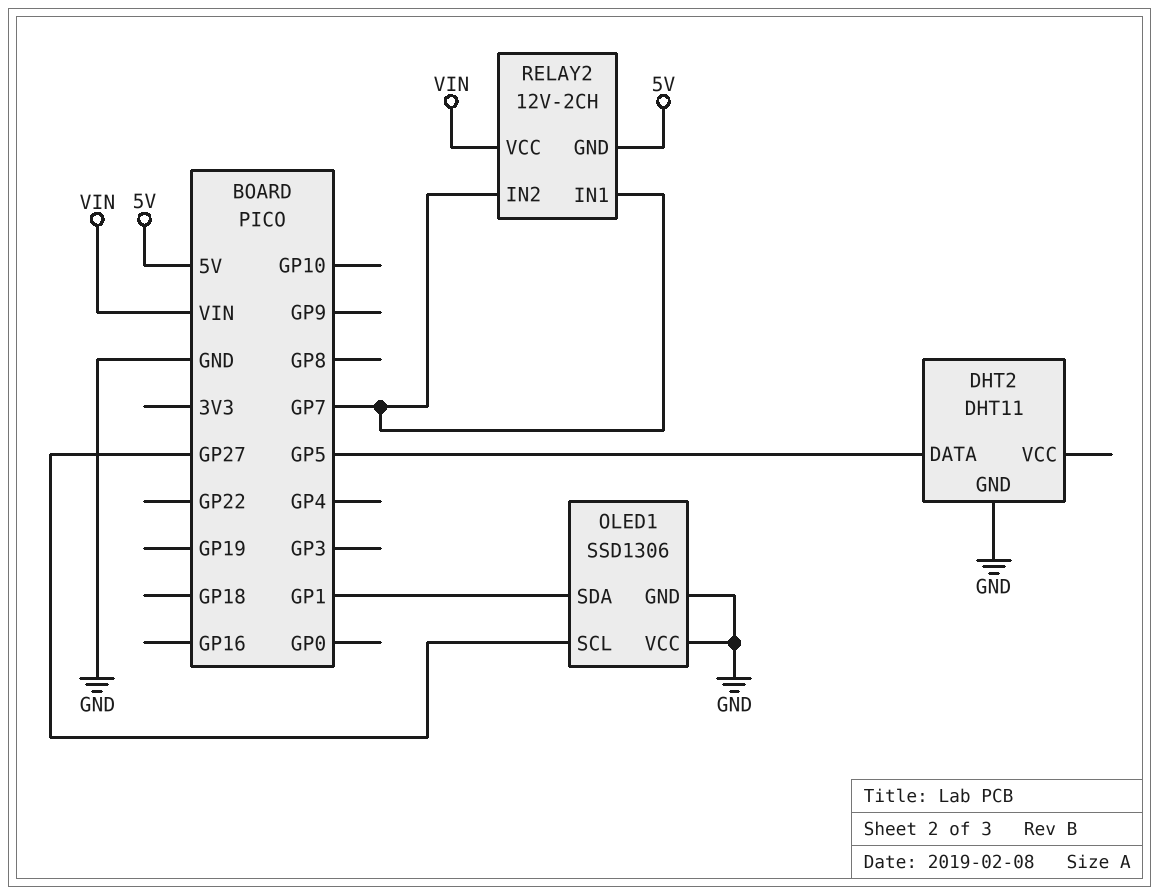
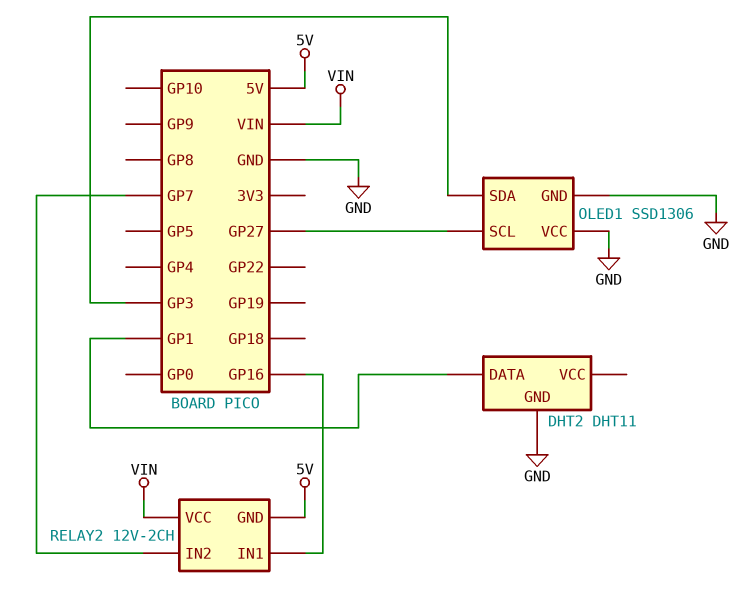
DHT2 pin DATA: GP5 -> GP1
OLED1 pin SDA: GP1 -> GP3
RELAY2 pin IN1: GP7 -> GP16

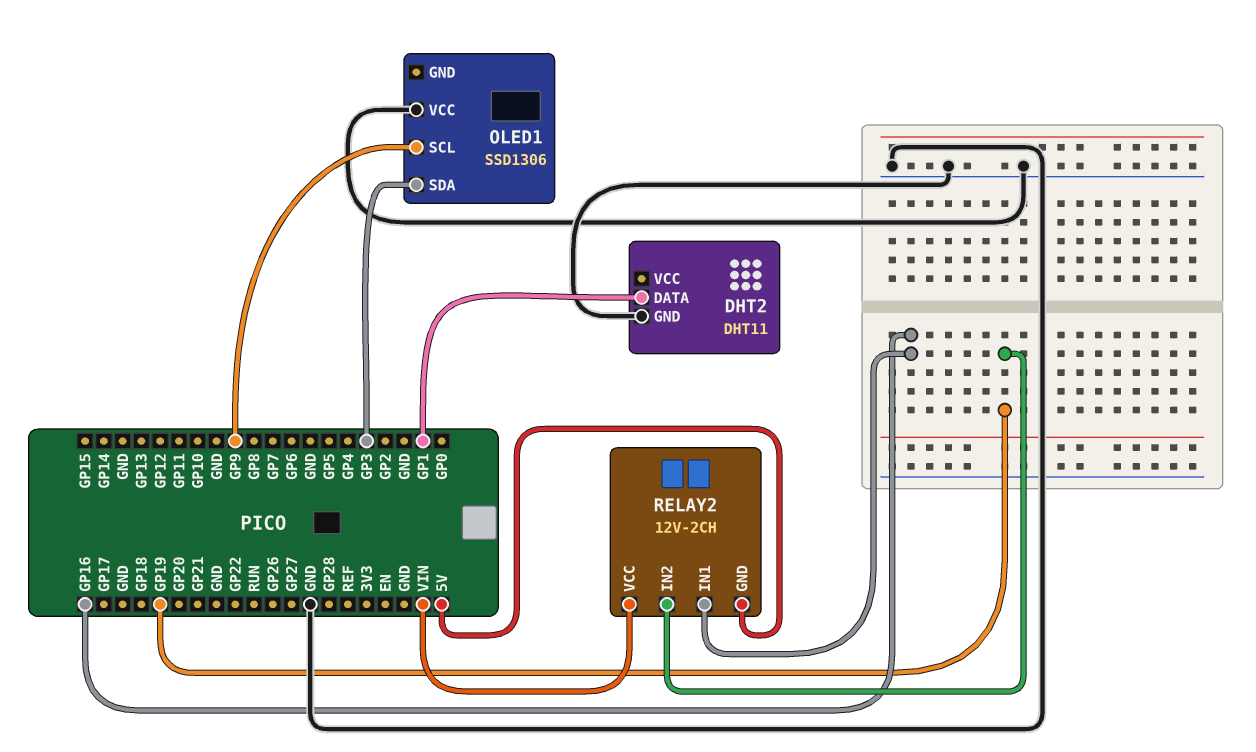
OLED1 pin GND: GND -> none
OLED1 pin SCL: GP27 -> GP9
RELAY2 pin IN2: GP7 -> GP19

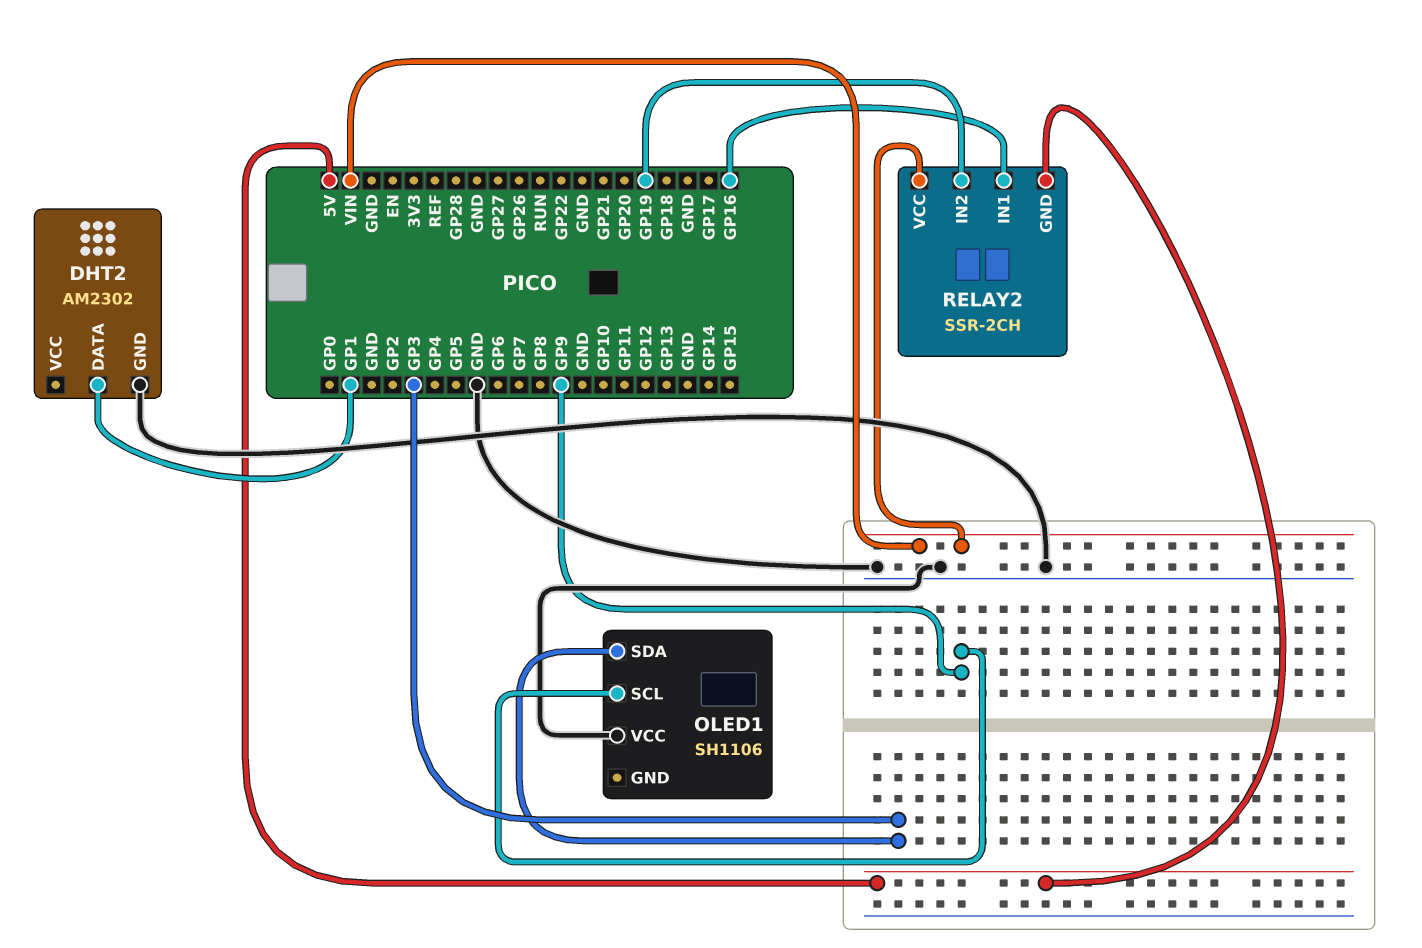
DHT2: DHT11 -> AM2302
OLED1: SSD1306 -> SH1106
RELAY2: 12V-2CH -> SSR-2CH

